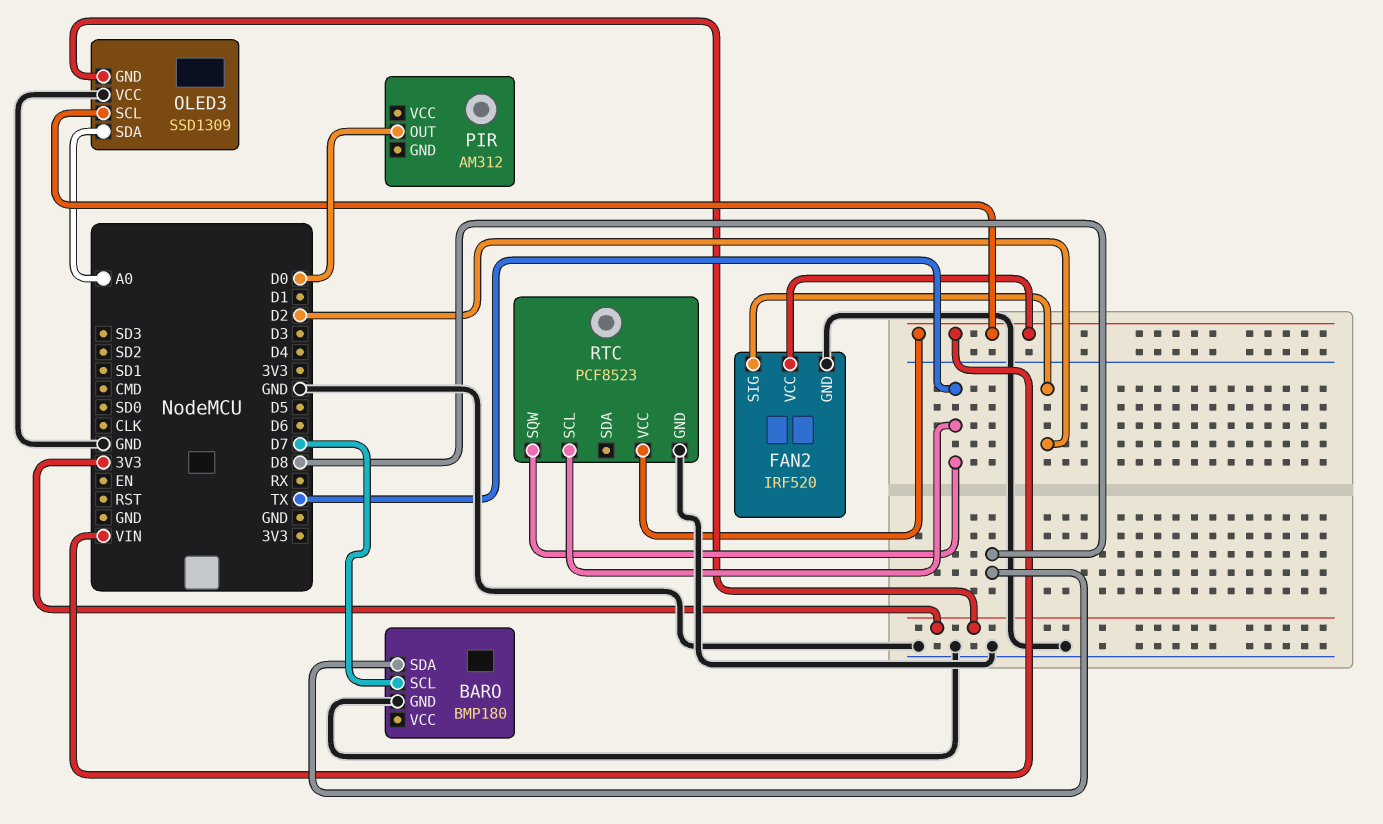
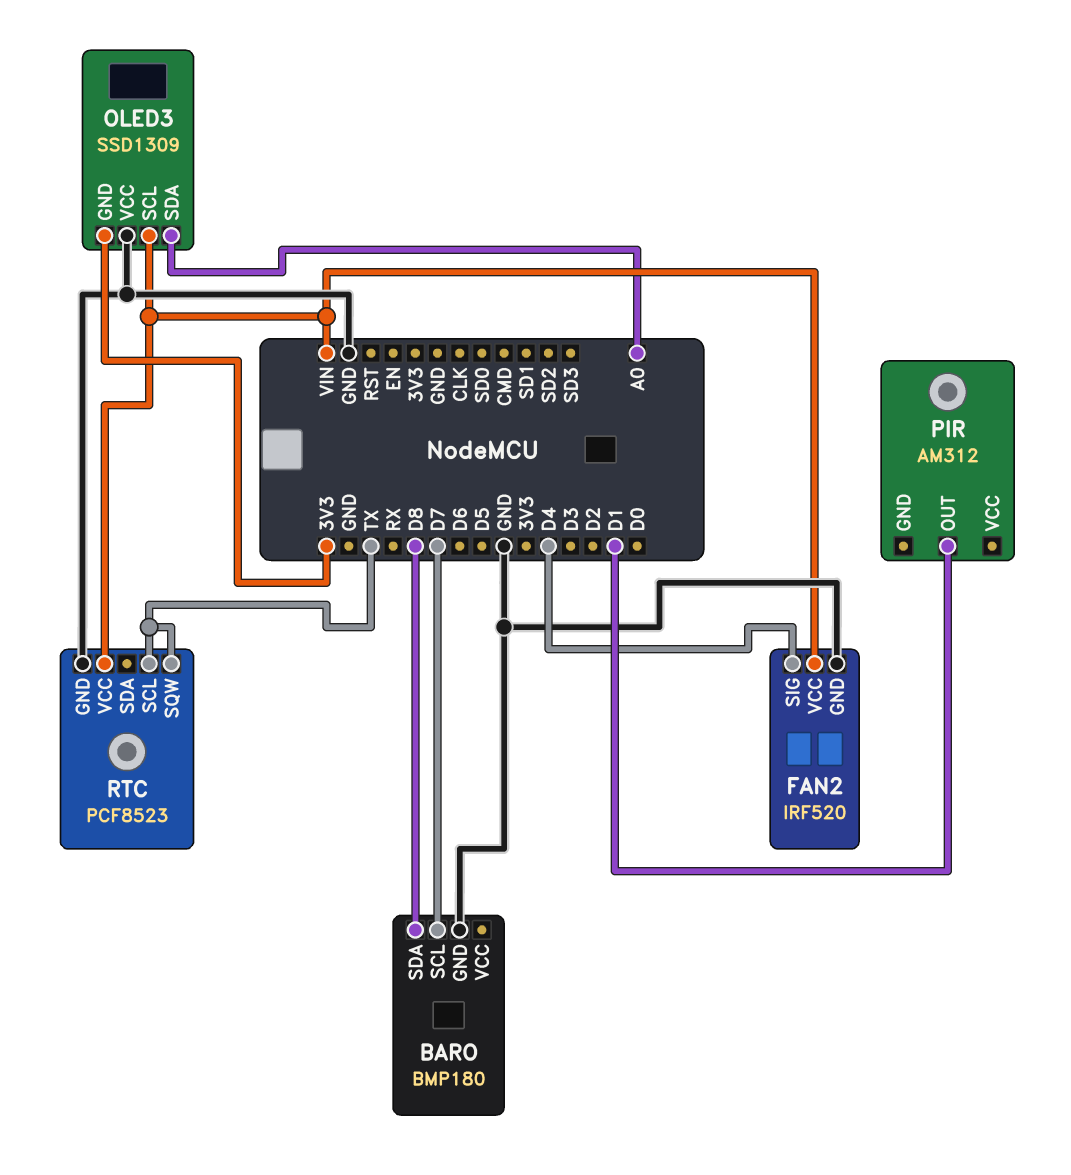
FAN2 pin SIG: D2 -> D4
PIR pin OUT: D0 -> D1

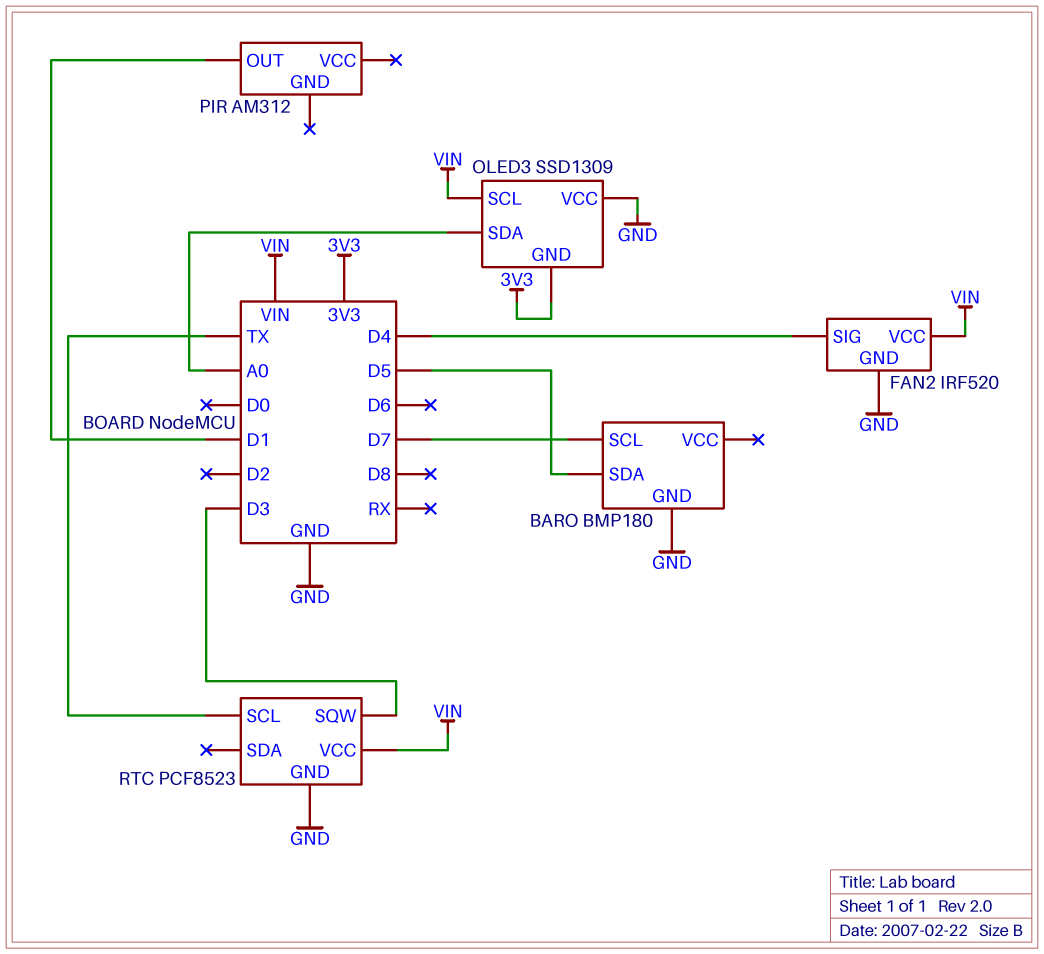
BARO pin SDA: D8 -> D5
RTC pin SQW: TX -> D3

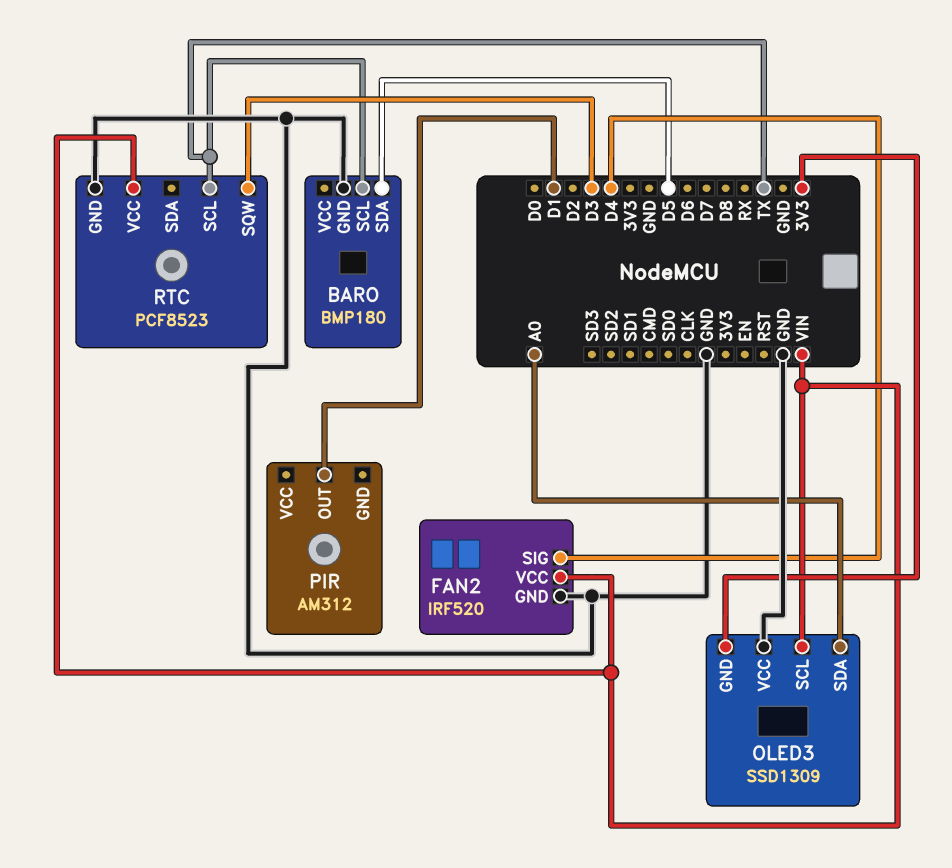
BARO pin SCL: D7 -> TX

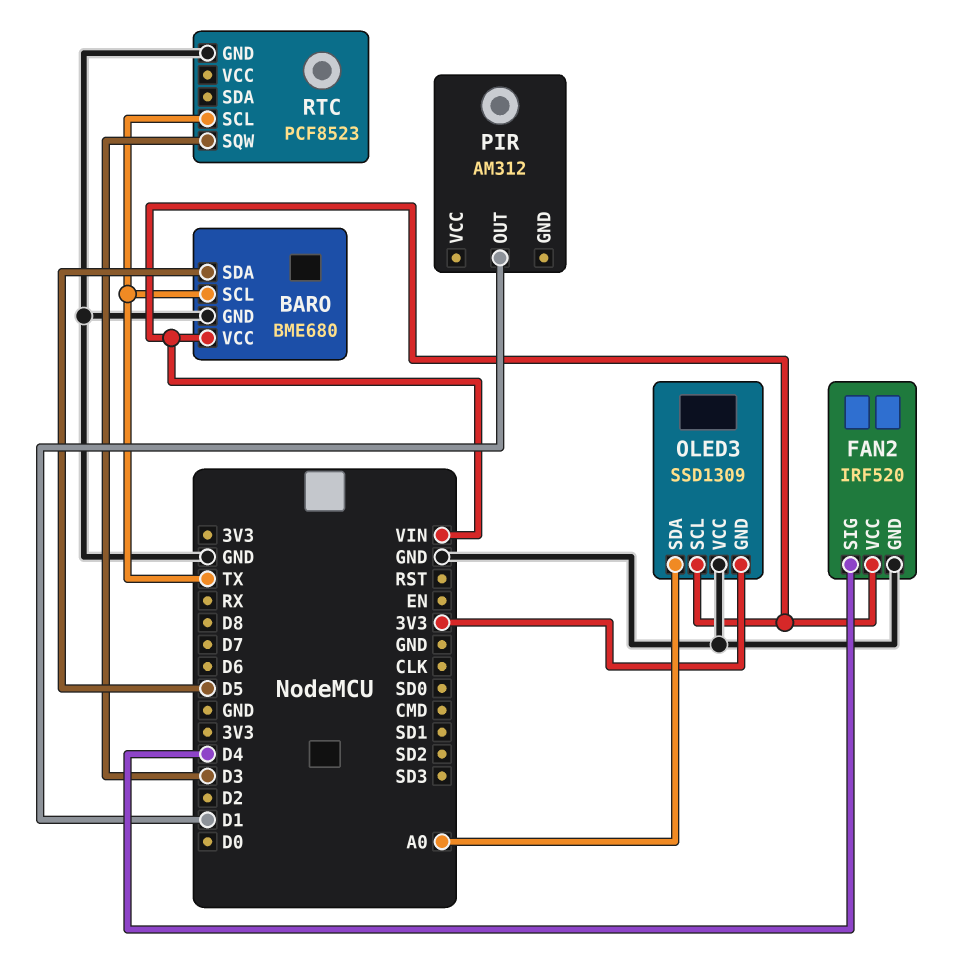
BARO: BMP180 -> BME680
BARO pin VCC: none -> VIN
RTC pin VCC: VIN -> none

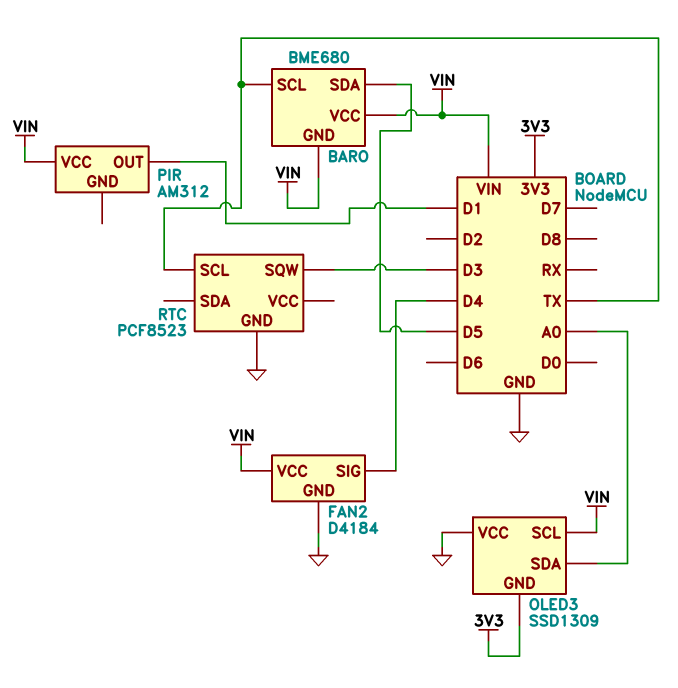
BARO pin GND: GND -> VIN
FAN2: IRF520 -> D4184
PIR pin VCC: none -> VIN

